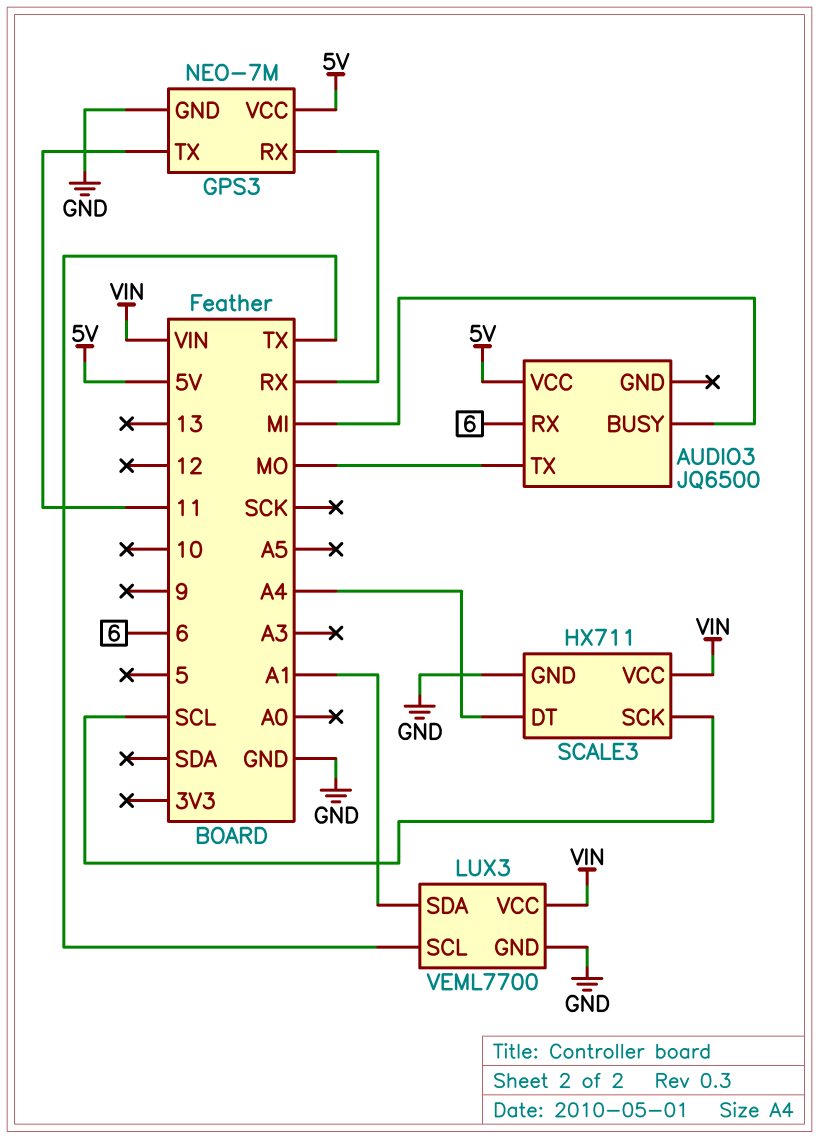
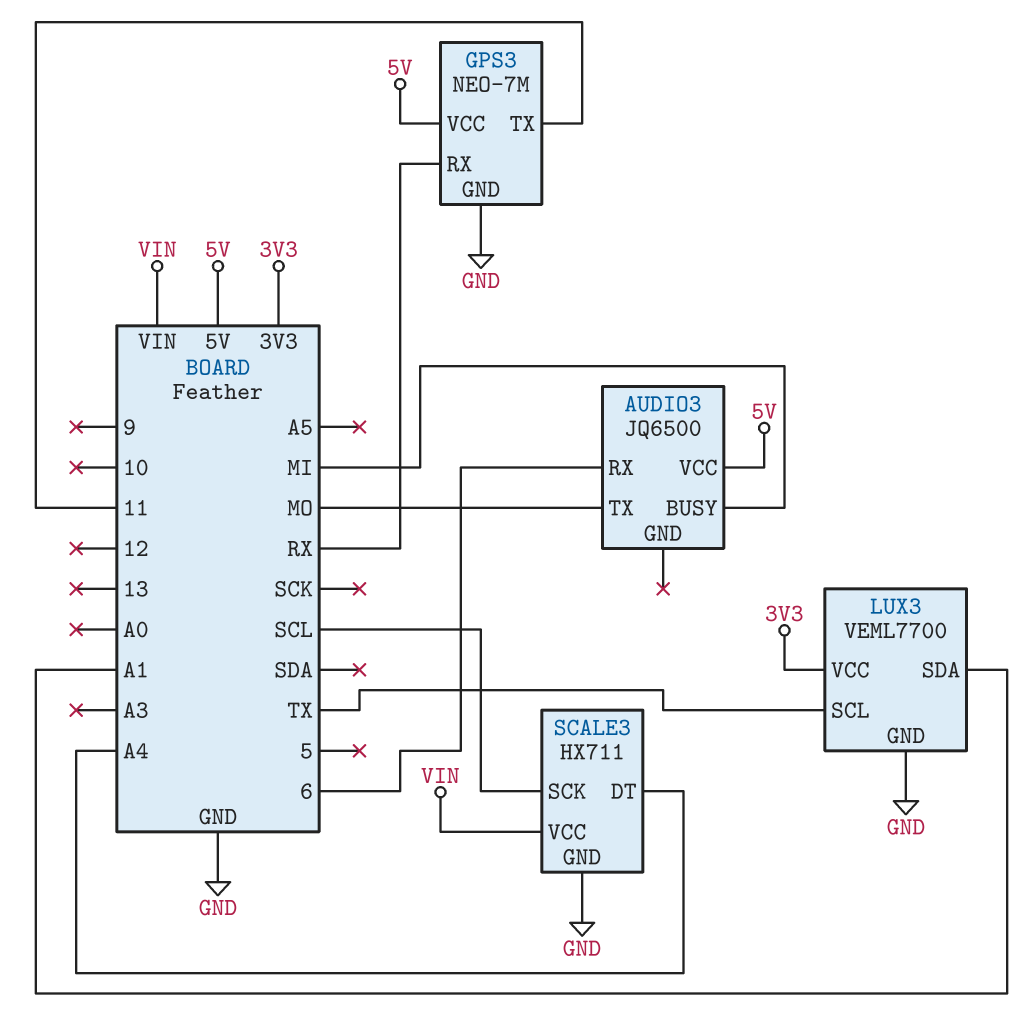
LUX3 pin VCC: VIN -> 3V3

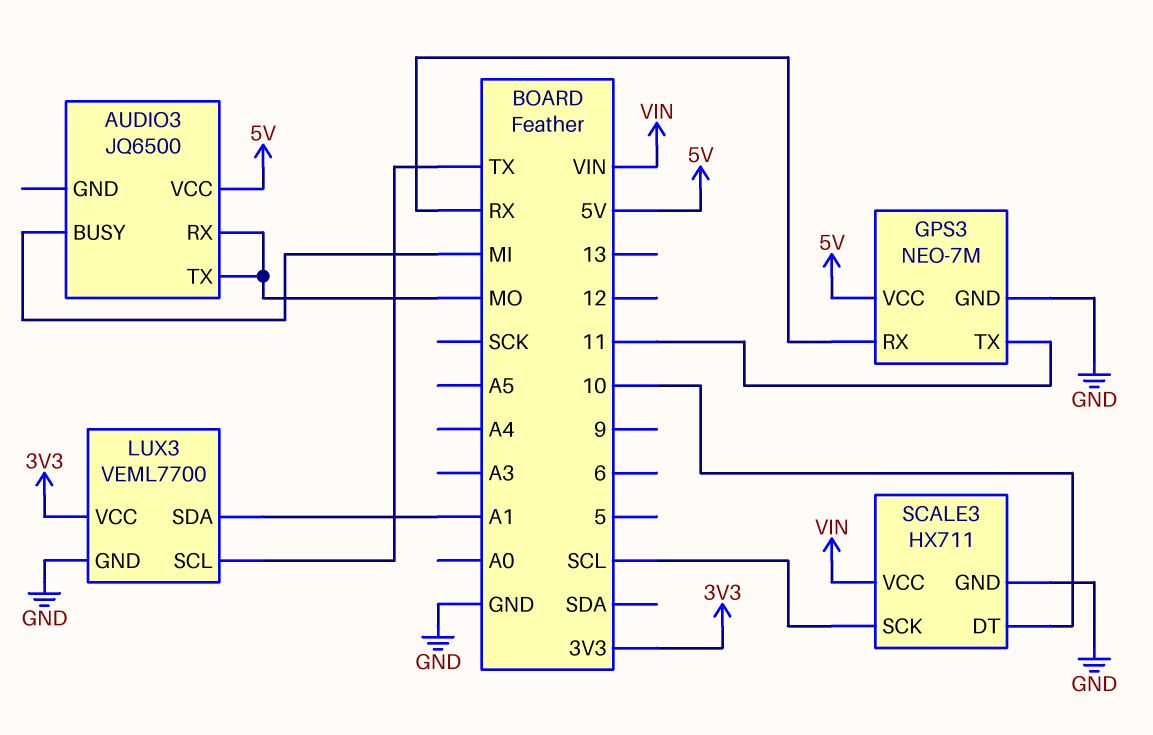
AUDIO3 pin RX: 6 -> MO
SCALE3 pin DT: A4 -> 10

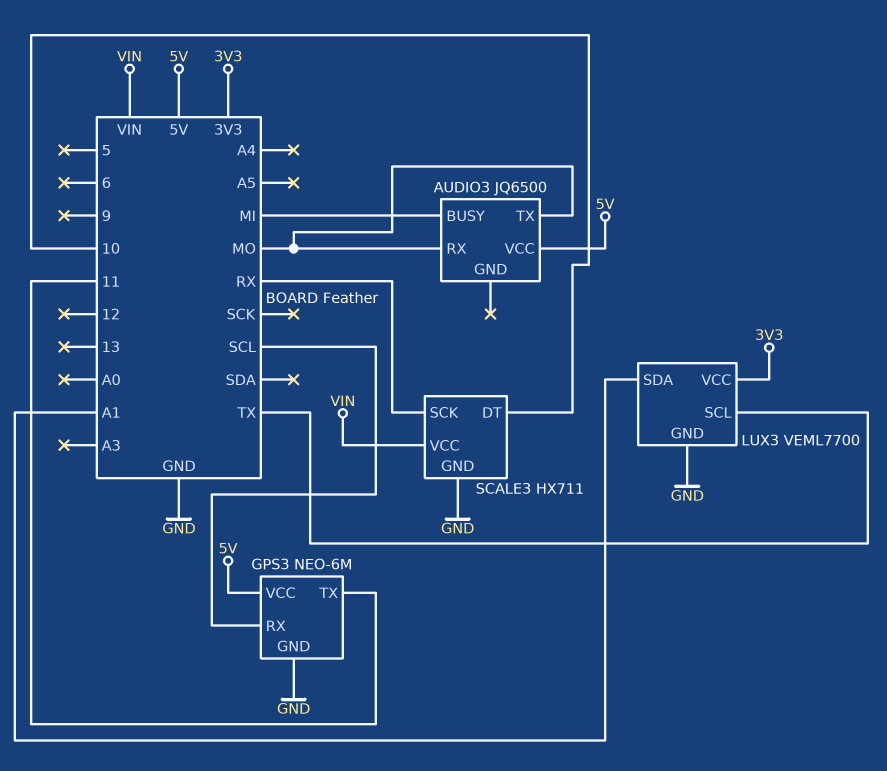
GPS3: NEO-7M -> NEO-6M
GPS3 pin RX: RX -> SCL
SCALE3 pin SCK: SCL -> RX

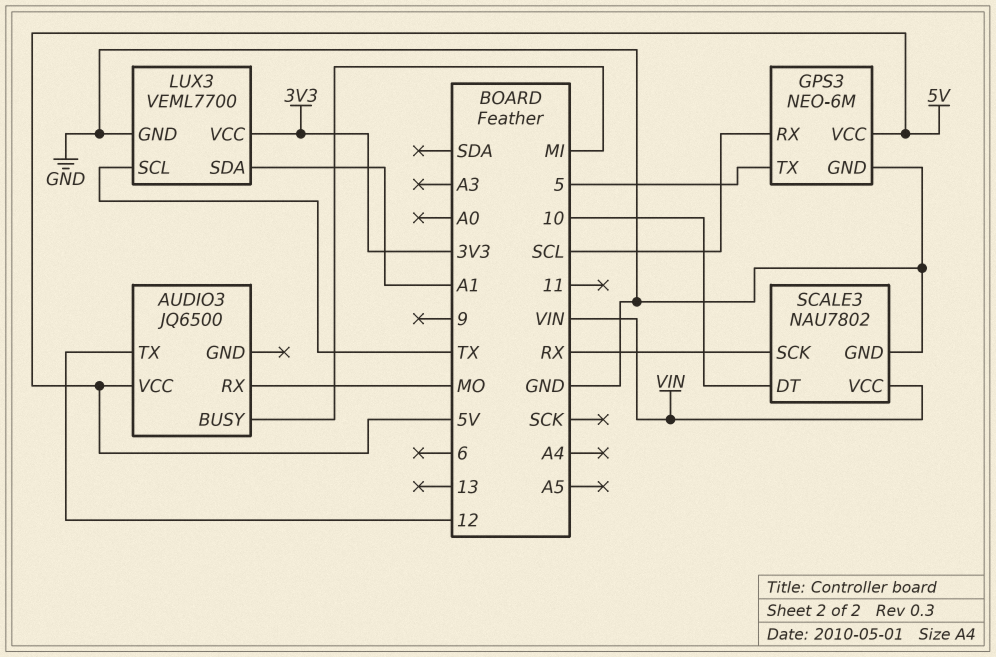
AUDIO3 pin TX: MO -> 12
GPS3 pin TX: 11 -> 5
SCALE3: HX711 -> NAU7802

